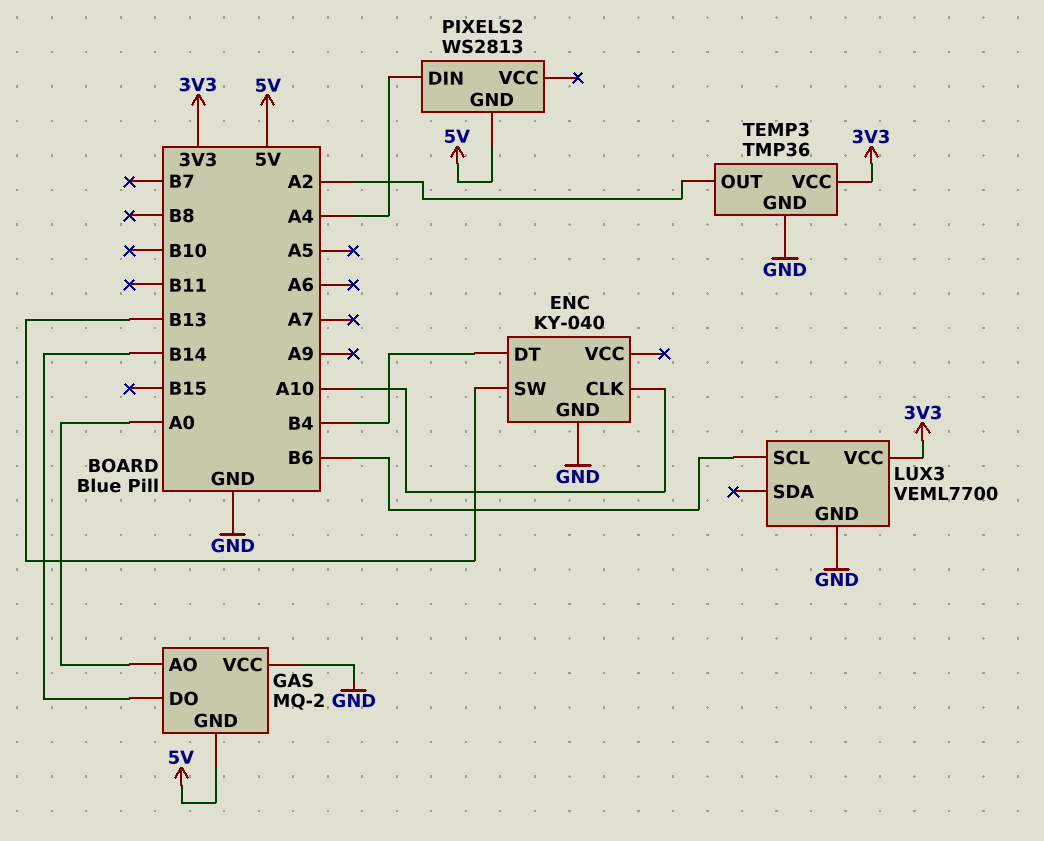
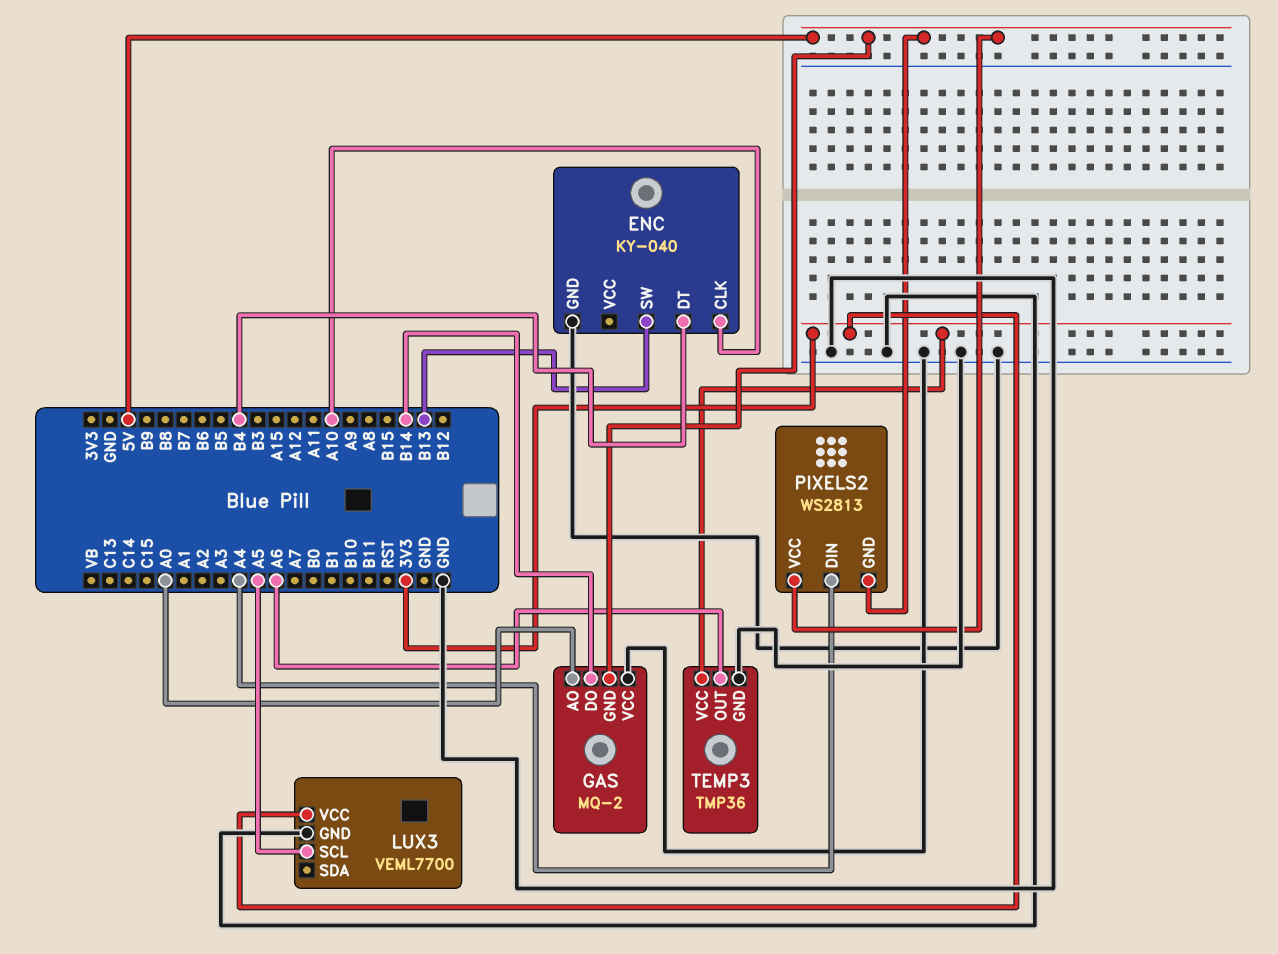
LUX3 pin SCL: B6 -> A5
PIXELS2 pin VCC: none -> 5V
TEMP3 pin OUT: A2 -> A6

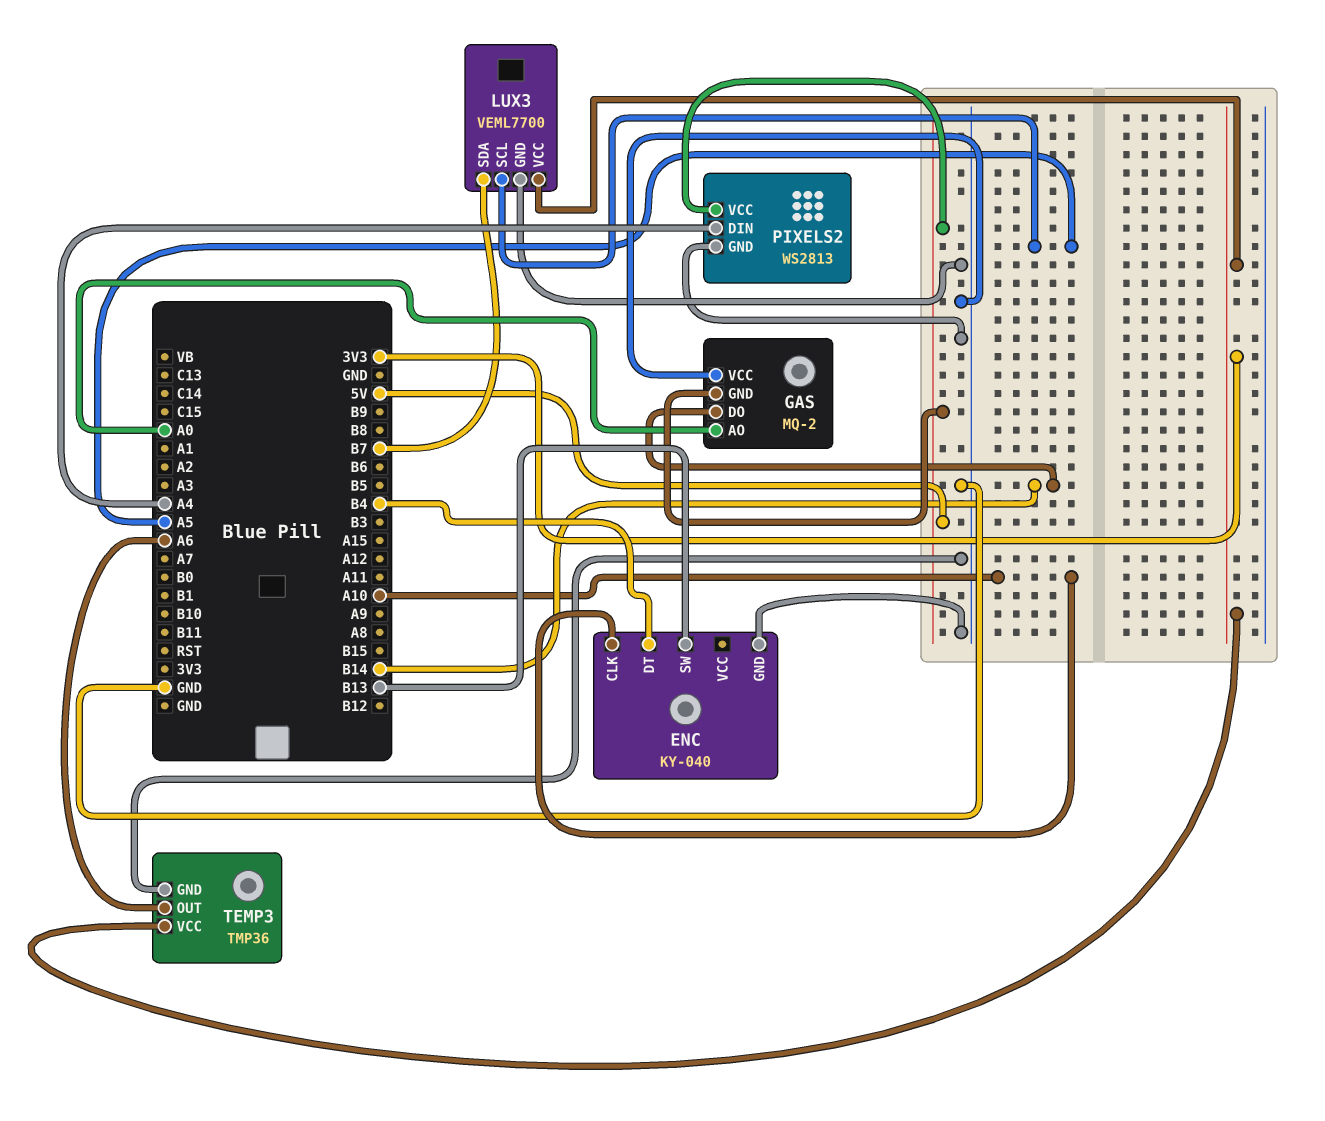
LUX3 pin SDA: none -> B7
PIXELS2 pin GND: 5V -> GND

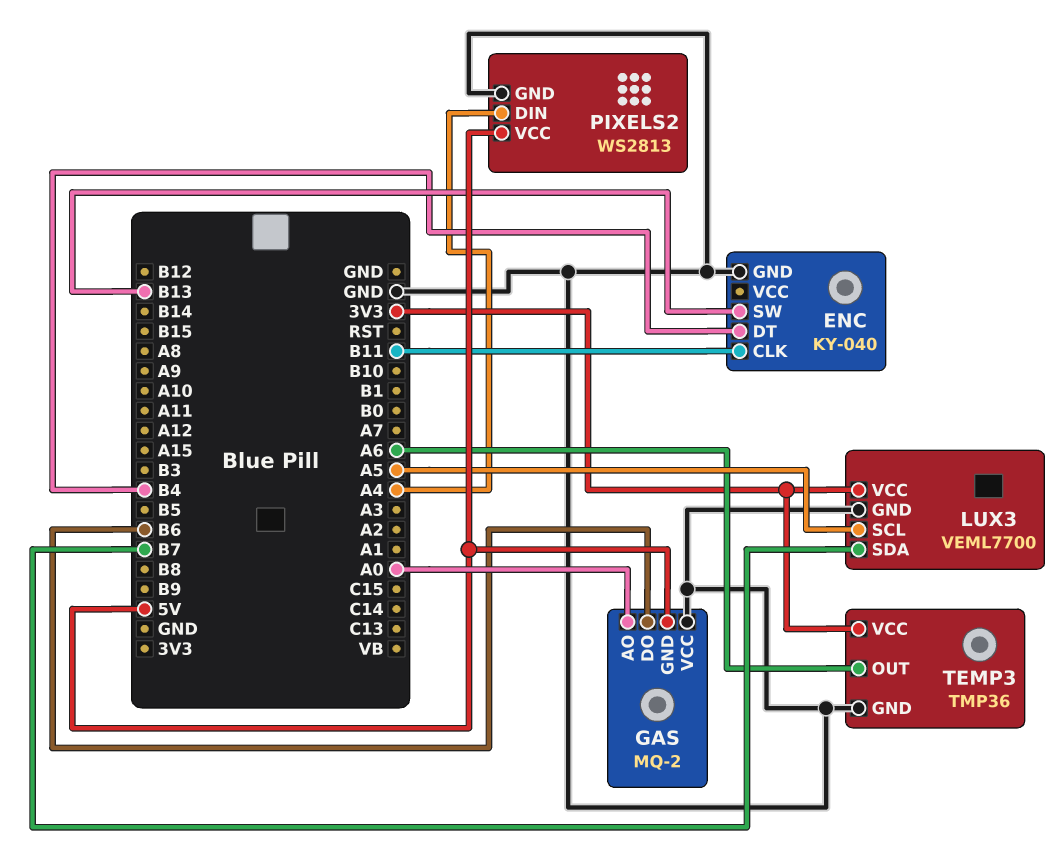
ENC pin CLK: A10 -> B11
GAS pin DO: B14 -> B6

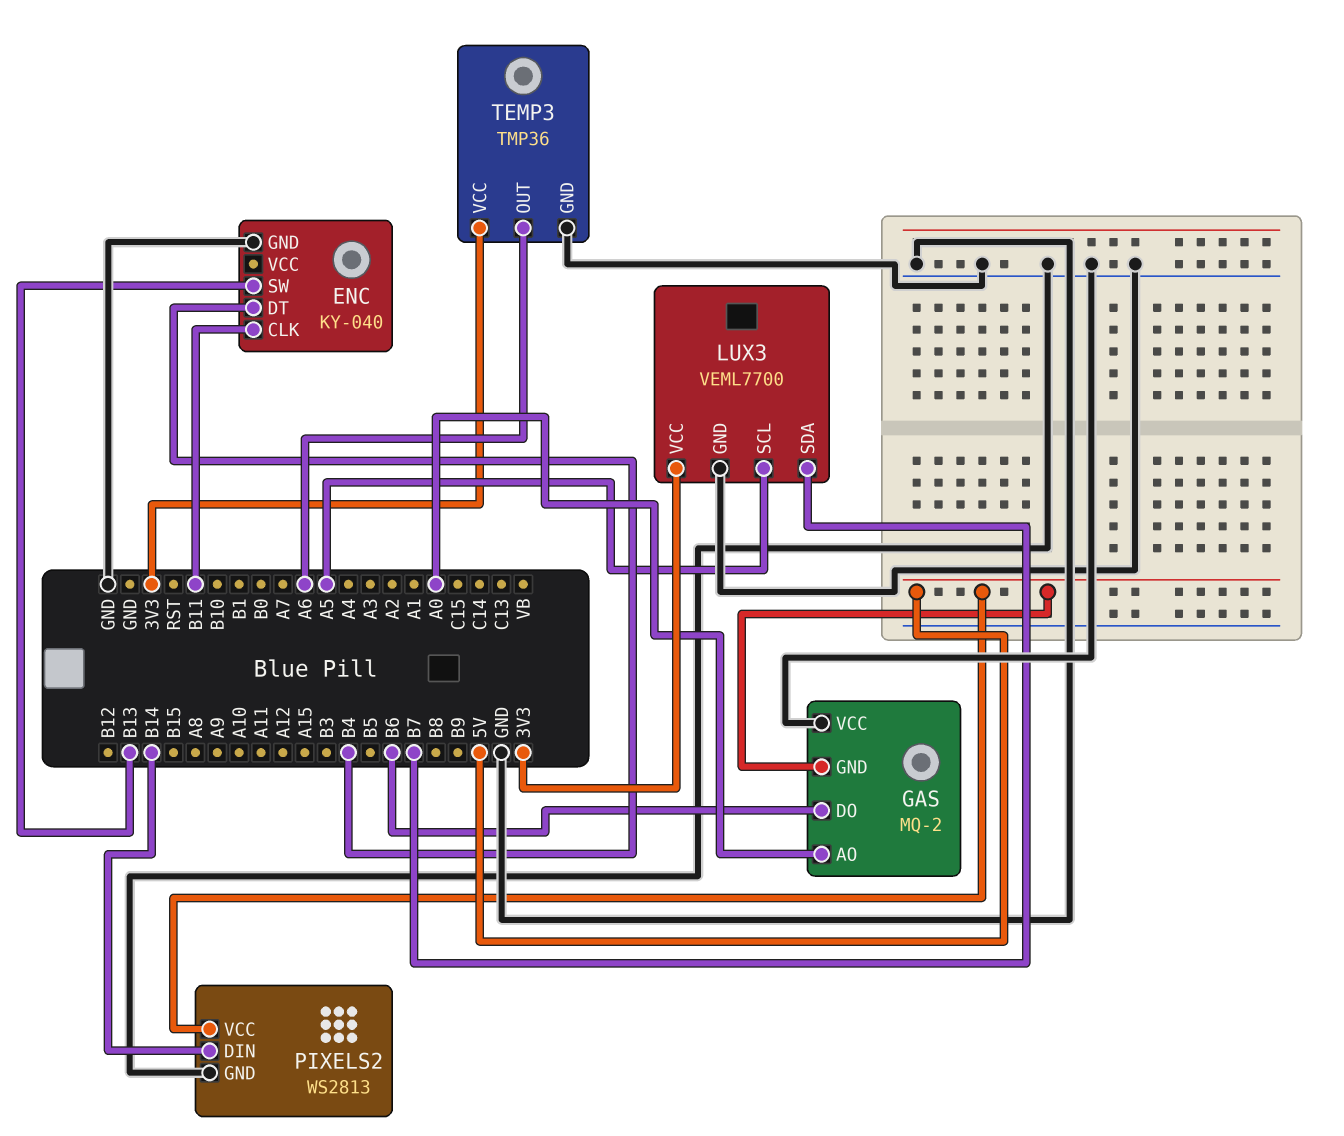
PIXELS2 pin DIN: A4 -> B14

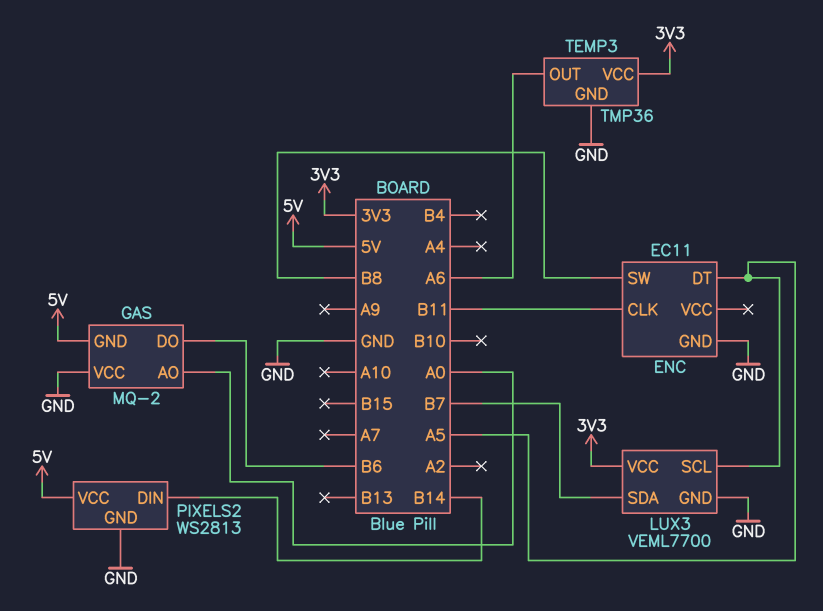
ENC: KY-040 -> EC11
ENC pin DT: B4 -> A5
ENC pin SW: B13 -> B8

